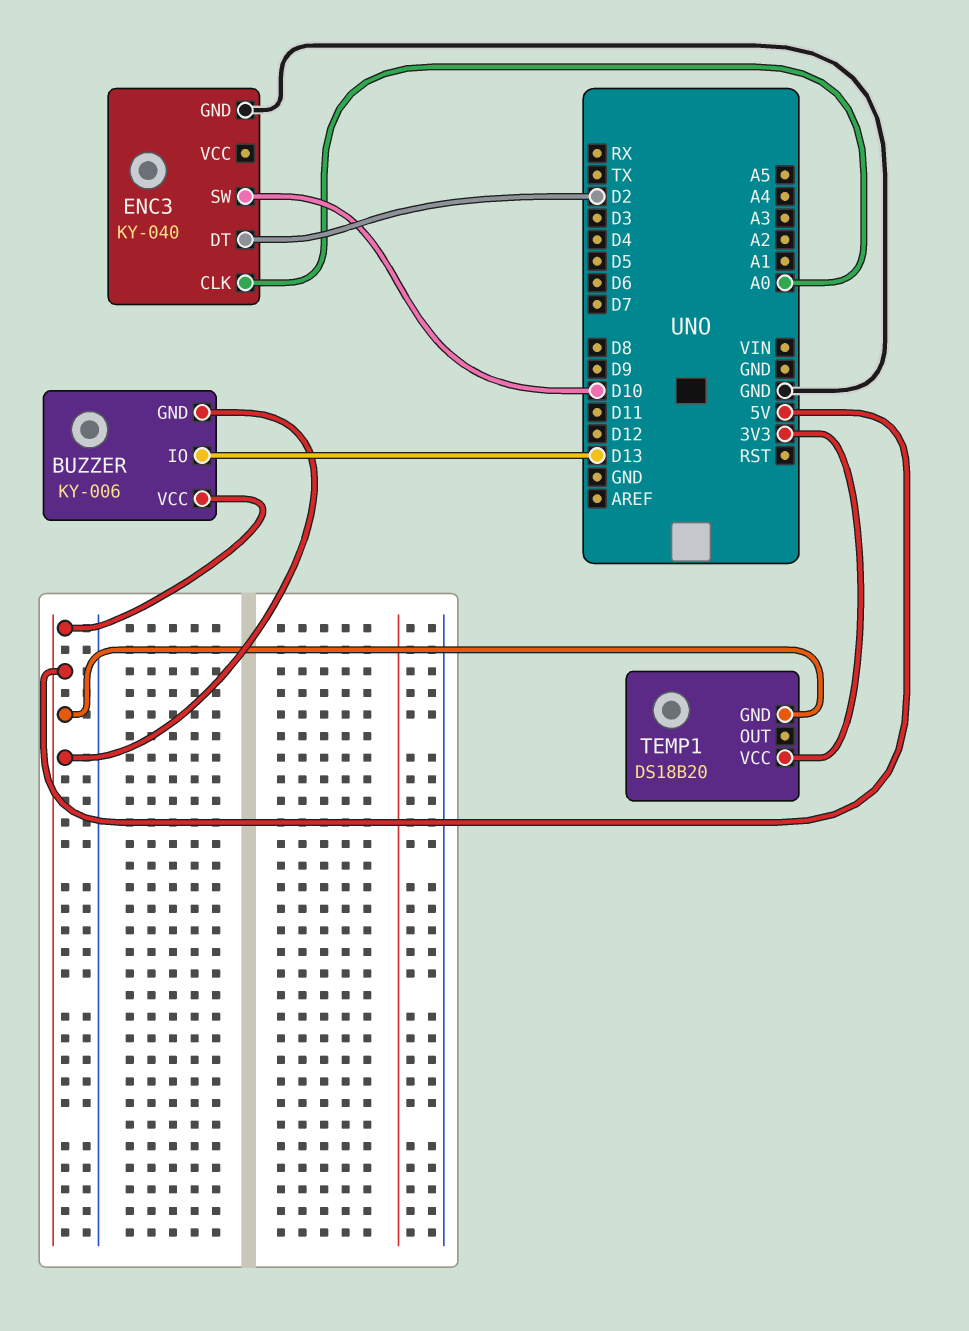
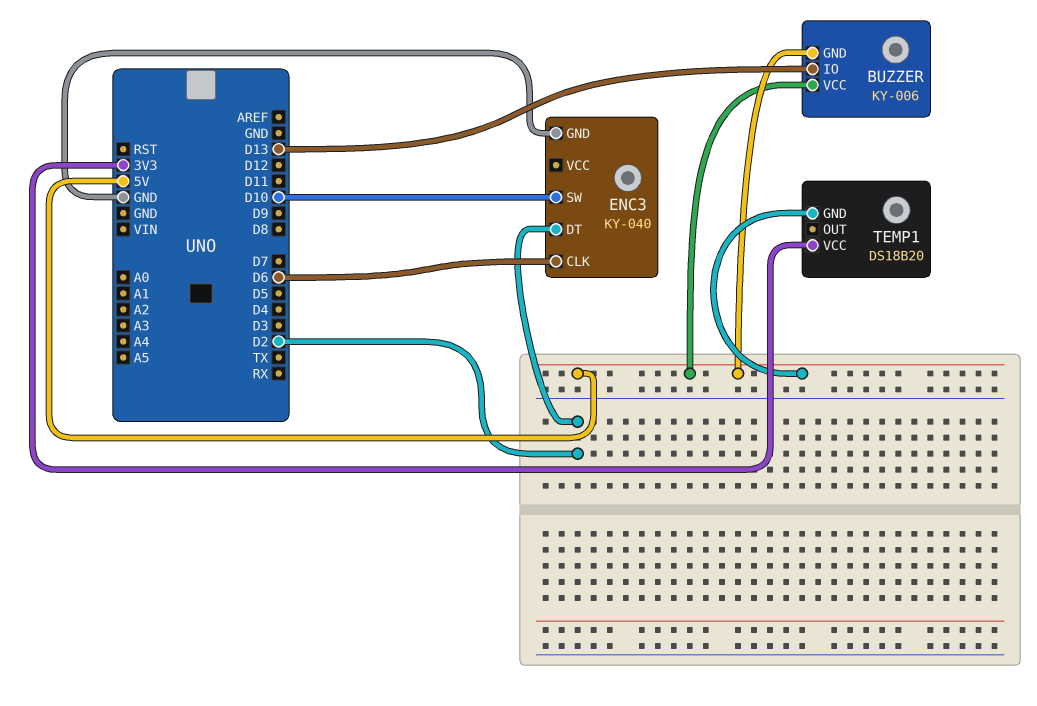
ENC3 pin CLK: A0 -> D6

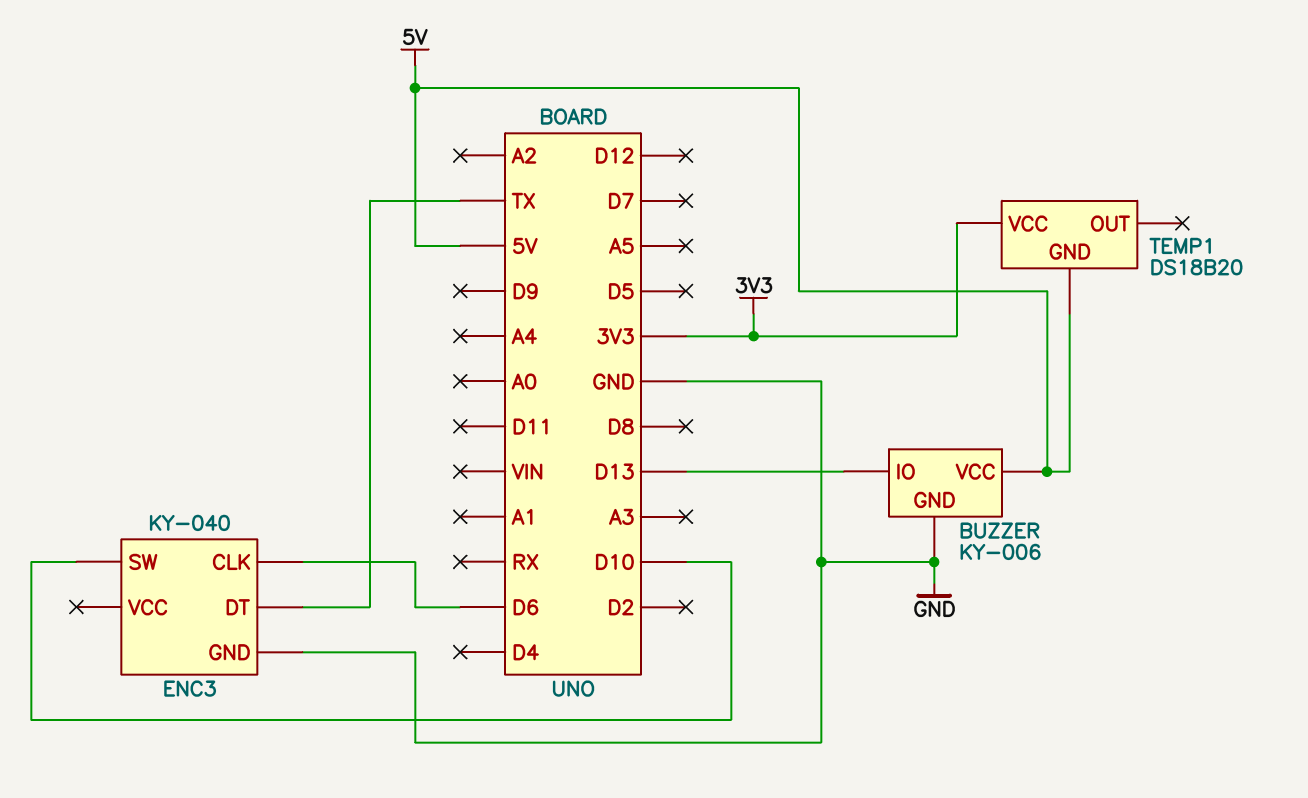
BUZZER pin GND: 5V -> GND
ENC3 pin DT: D2 -> TX

